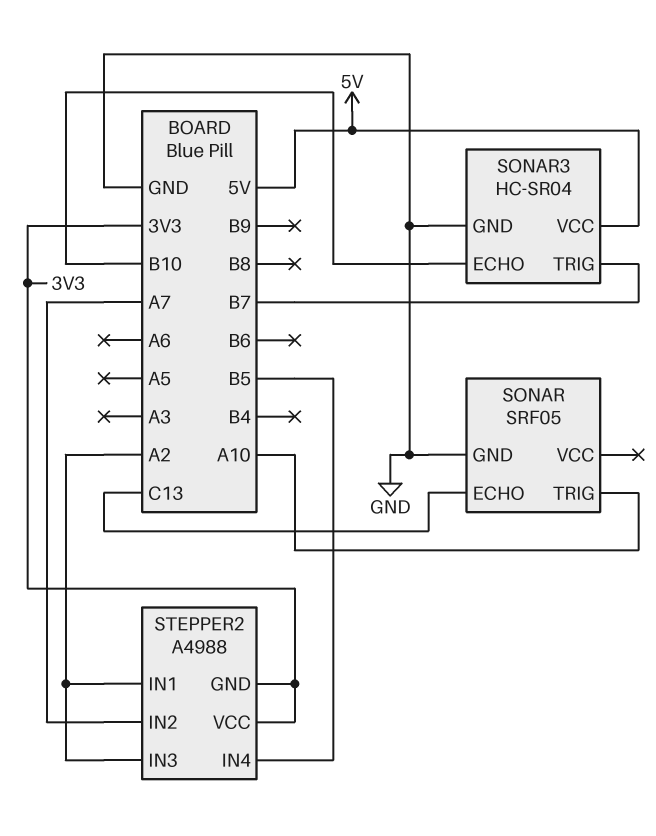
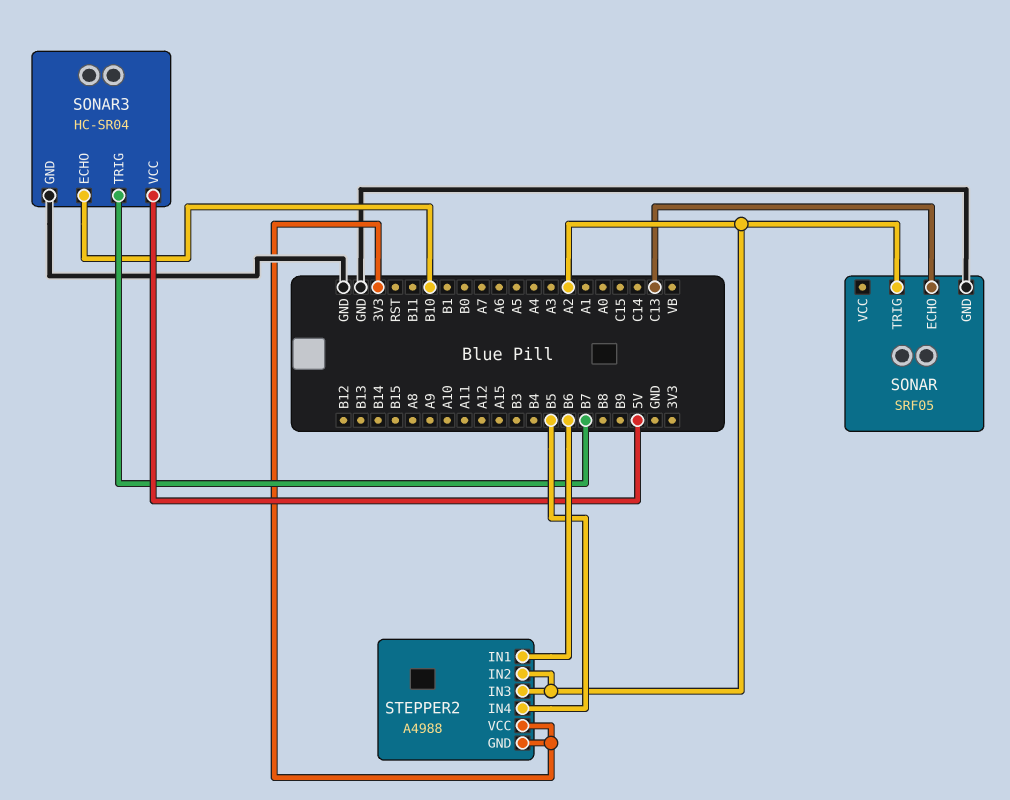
SONAR pin TRIG: A10 -> A2
STEPPER2 pin IN1: A2 -> B6
STEPPER2 pin IN2: A7 -> A2

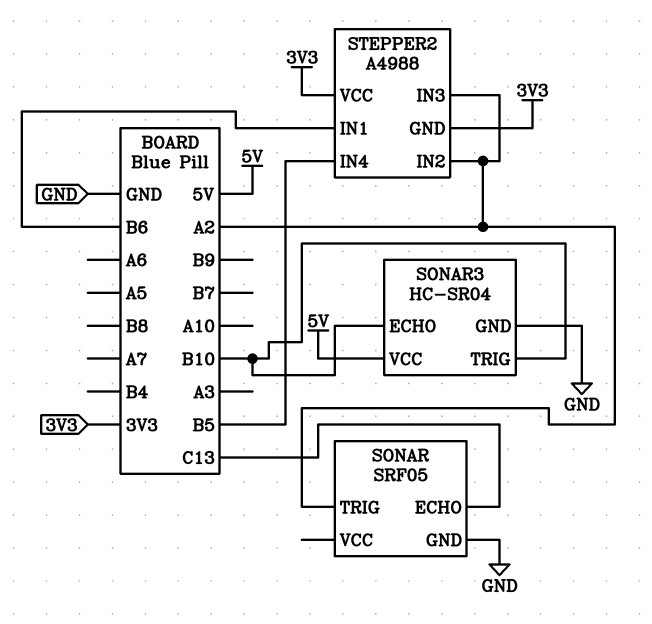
SONAR3 pin TRIG: B7 -> B10

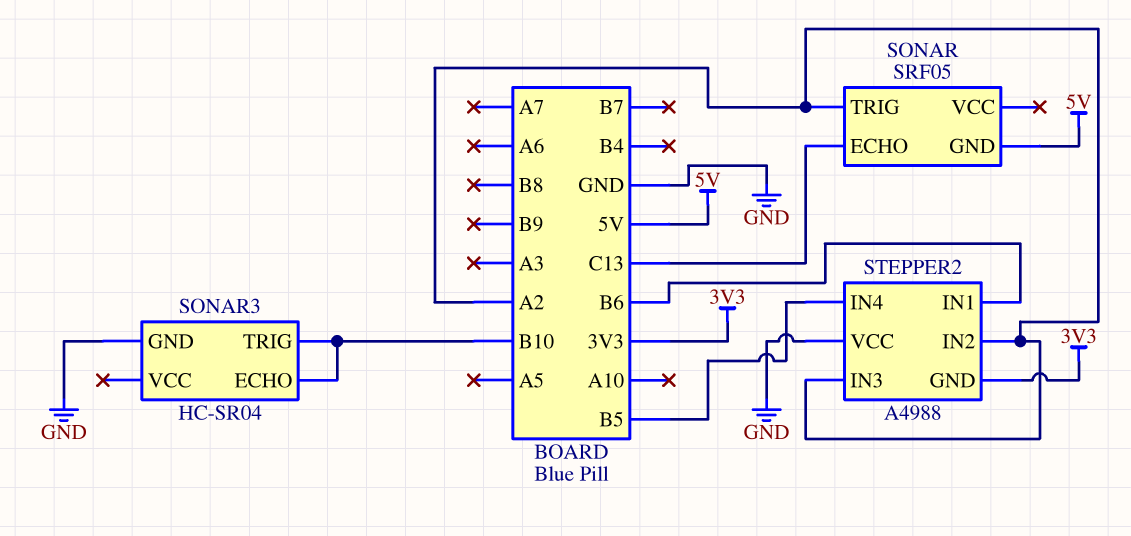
SONAR pin GND: GND -> 5V
SONAR3 pin VCC: 5V -> none
STEPPER2 pin VCC: 3V3 -> GND

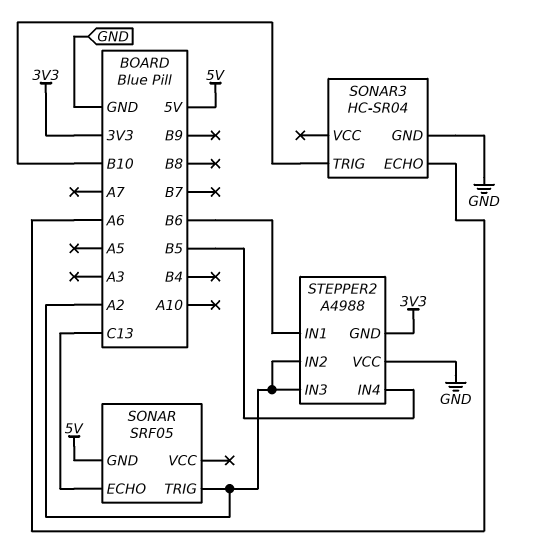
SONAR3 pin ECHO: B10 -> A6

